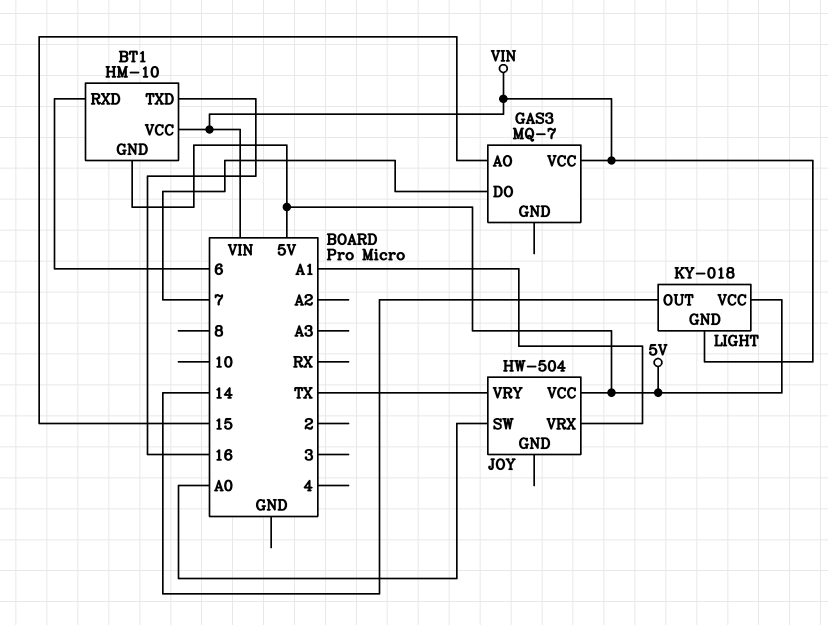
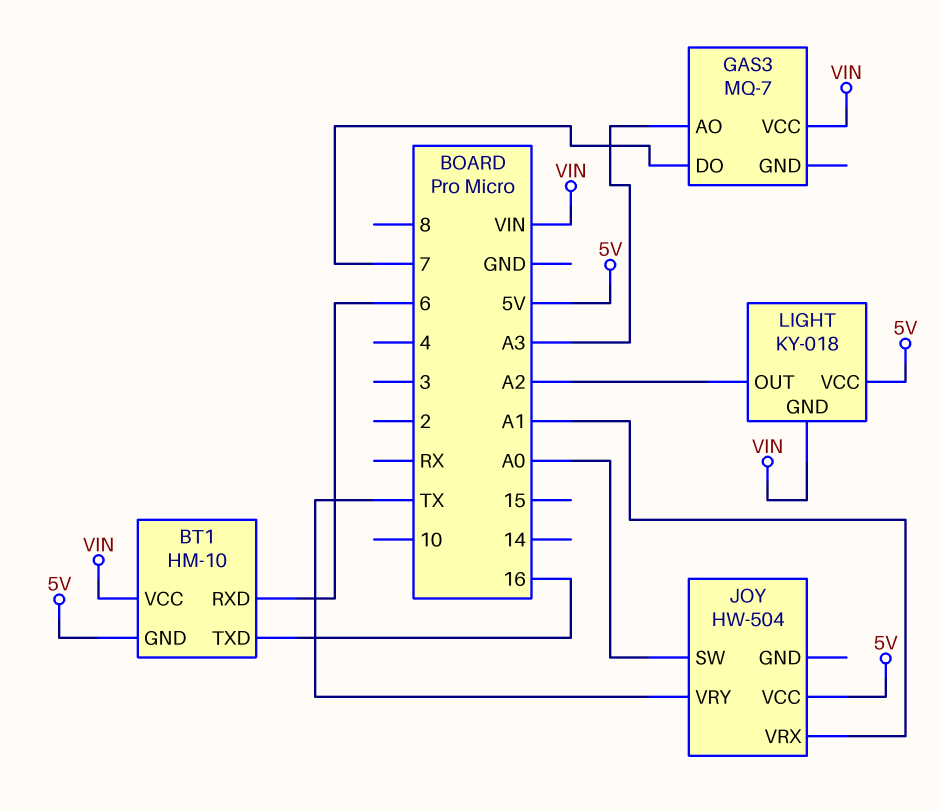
GAS3 pin AO: 15 -> A3
LIGHT pin OUT: 14 -> A2

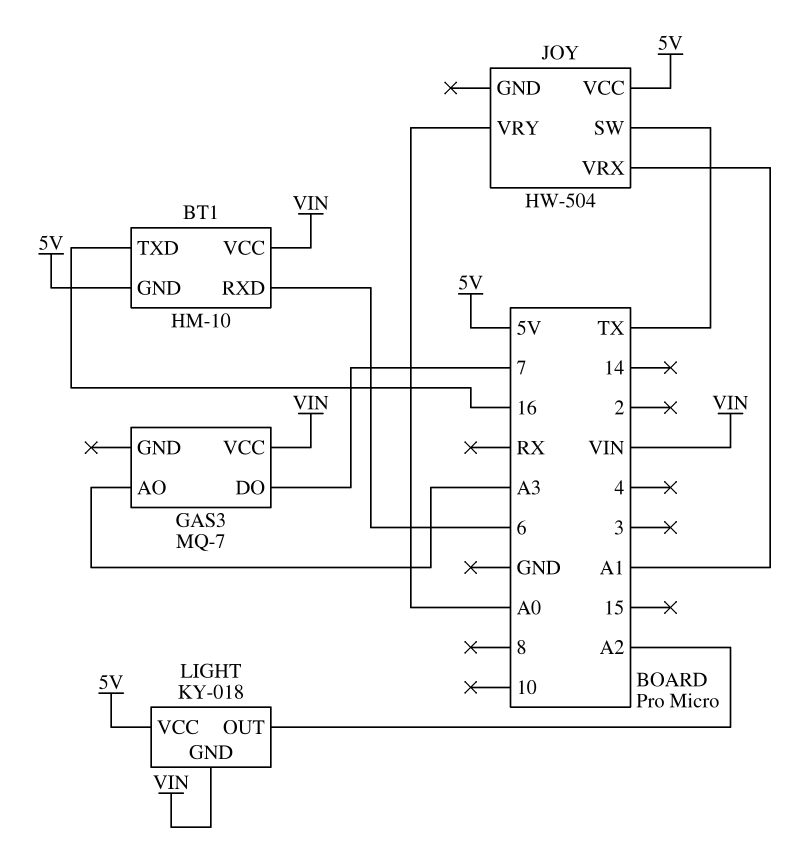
JOY pin SW: A0 -> TX
JOY pin VRY: TX -> A0

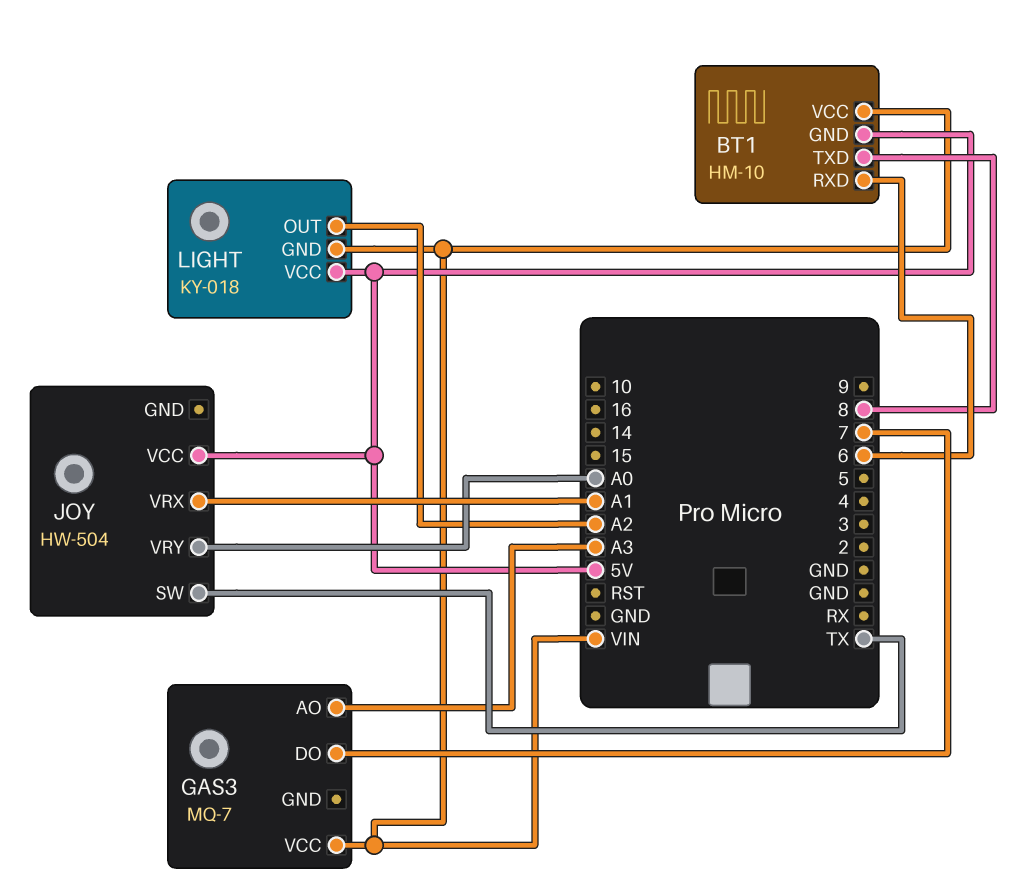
BT1 pin TXD: 16 -> 8

